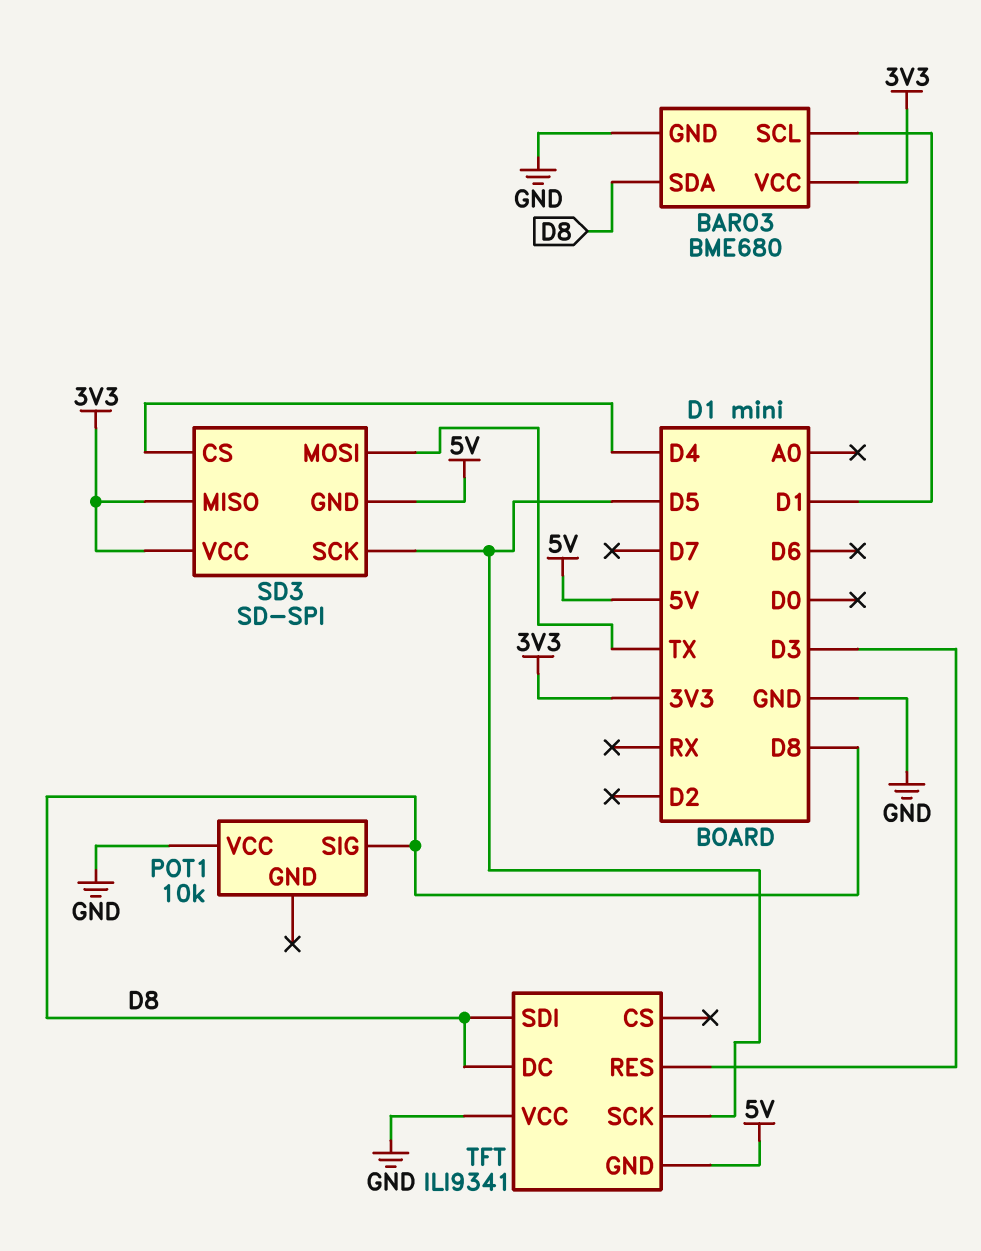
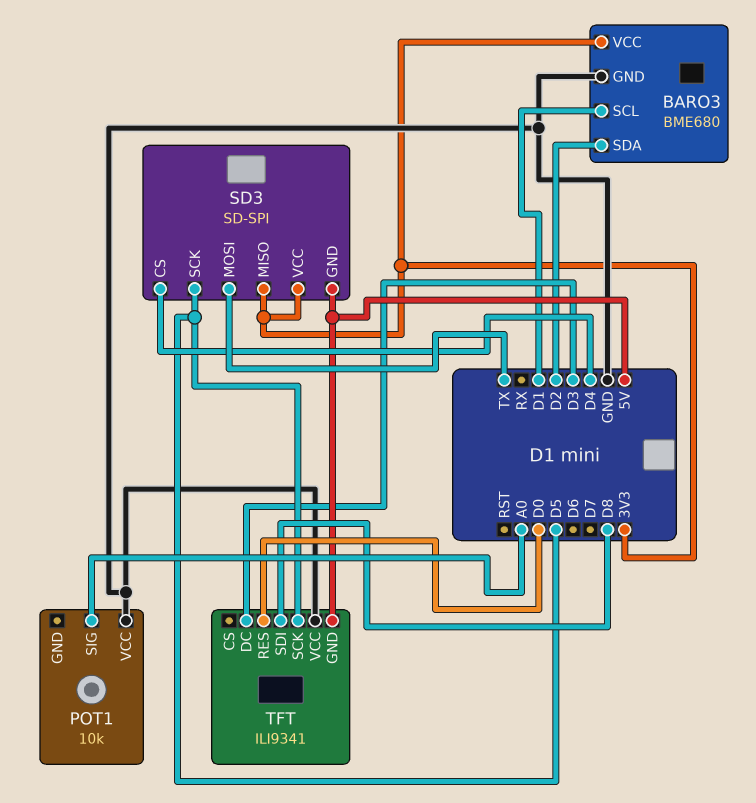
BARO3 pin SDA: D8 -> D2
POT1 pin SIG: D8 -> A0
TFT pin DC: D8 -> D3
TFT pin RES: D3 -> D0

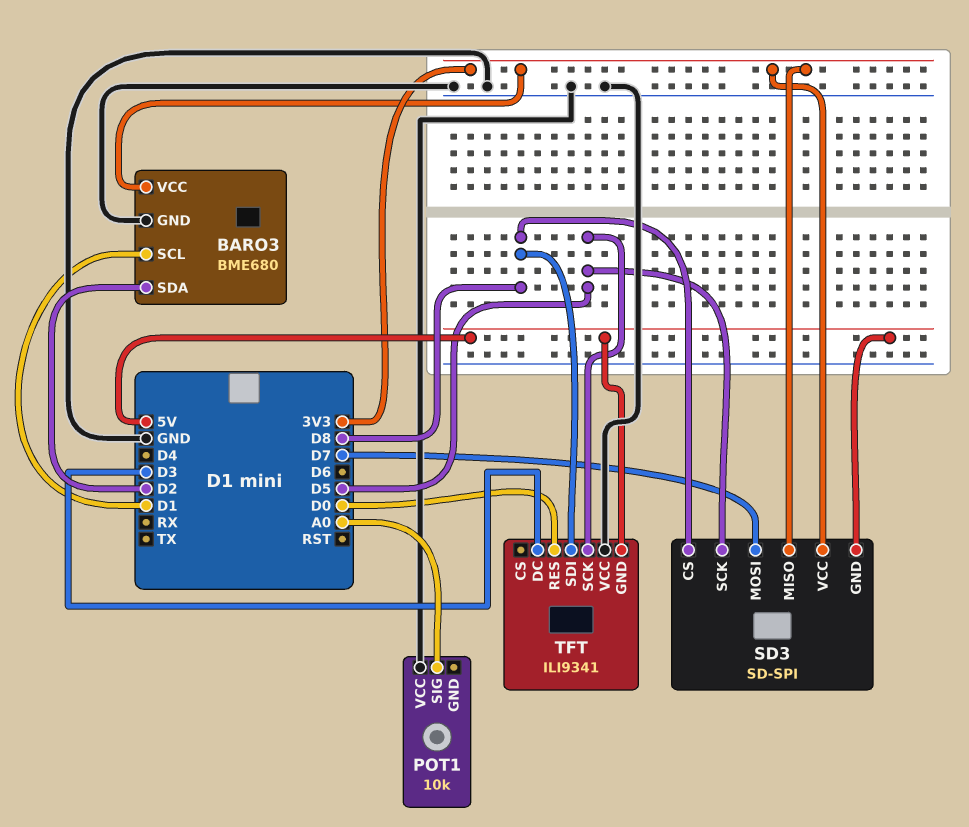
SD3 pin CS: D4 -> D8
SD3 pin MOSI: TX -> D7

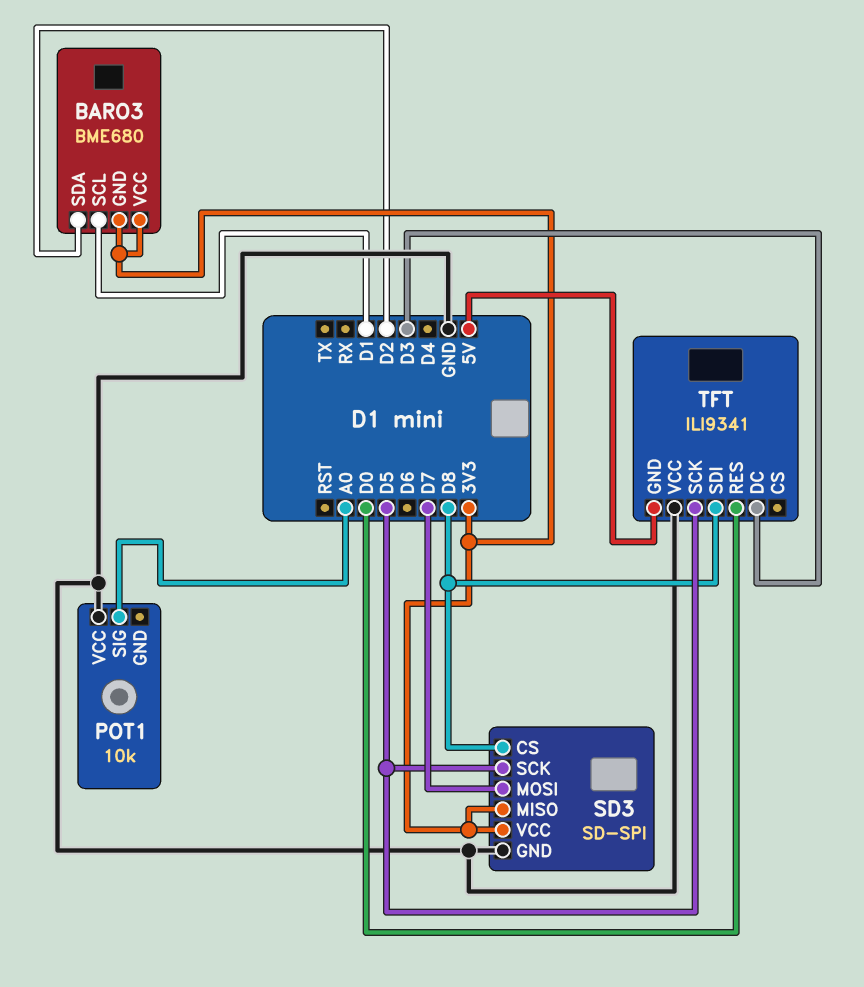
BARO3 pin GND: GND -> 3V3
SD3 pin GND: 5V -> GND

